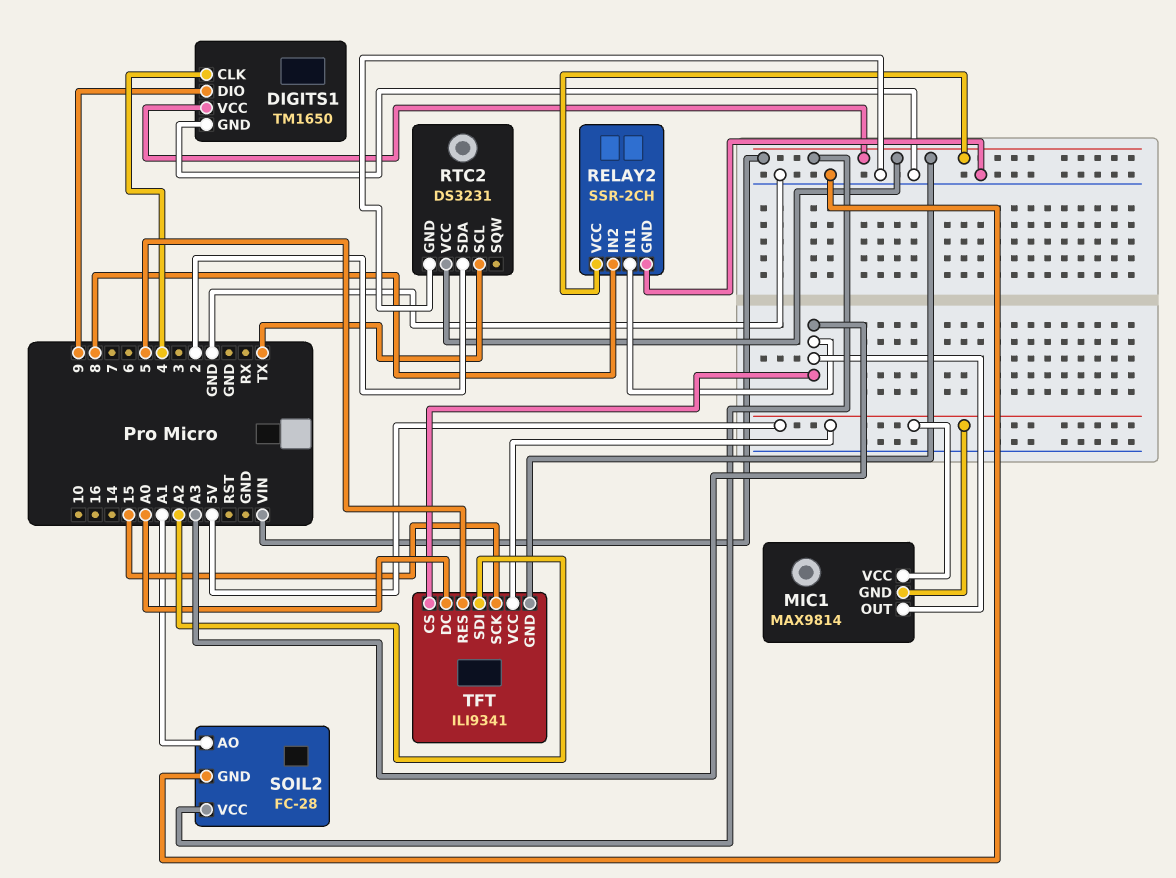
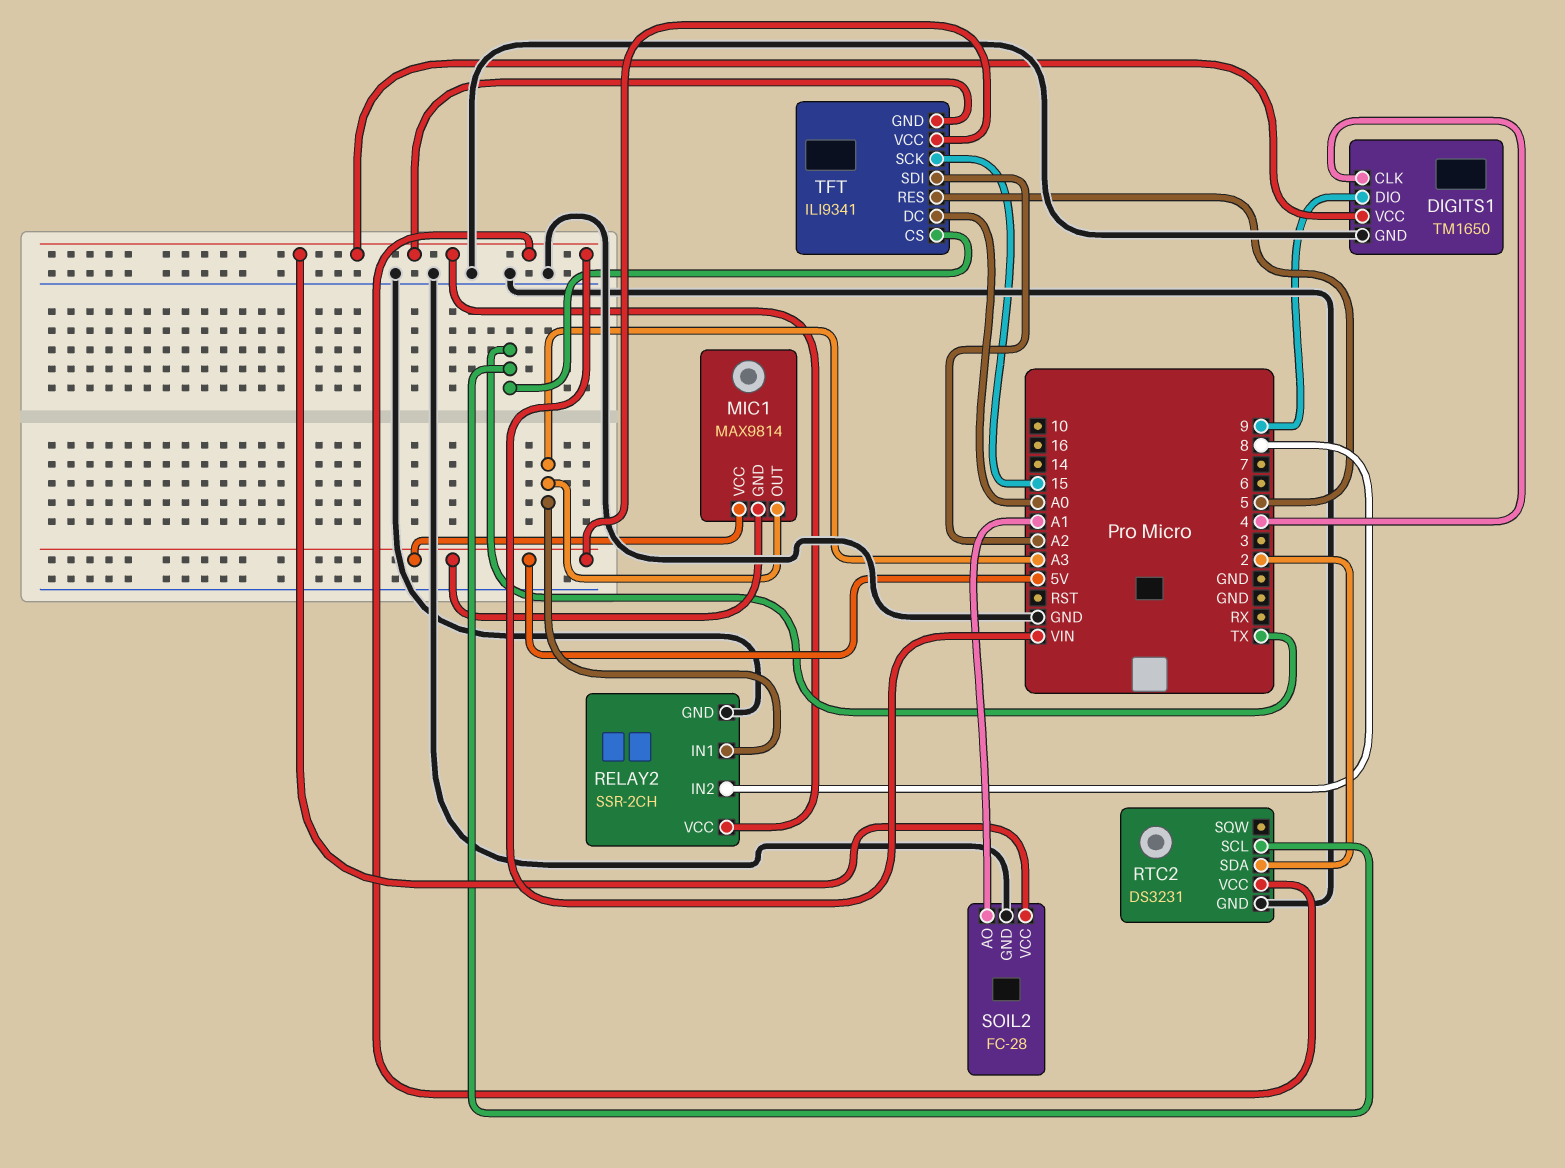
TFT pin CS: A3 -> TX

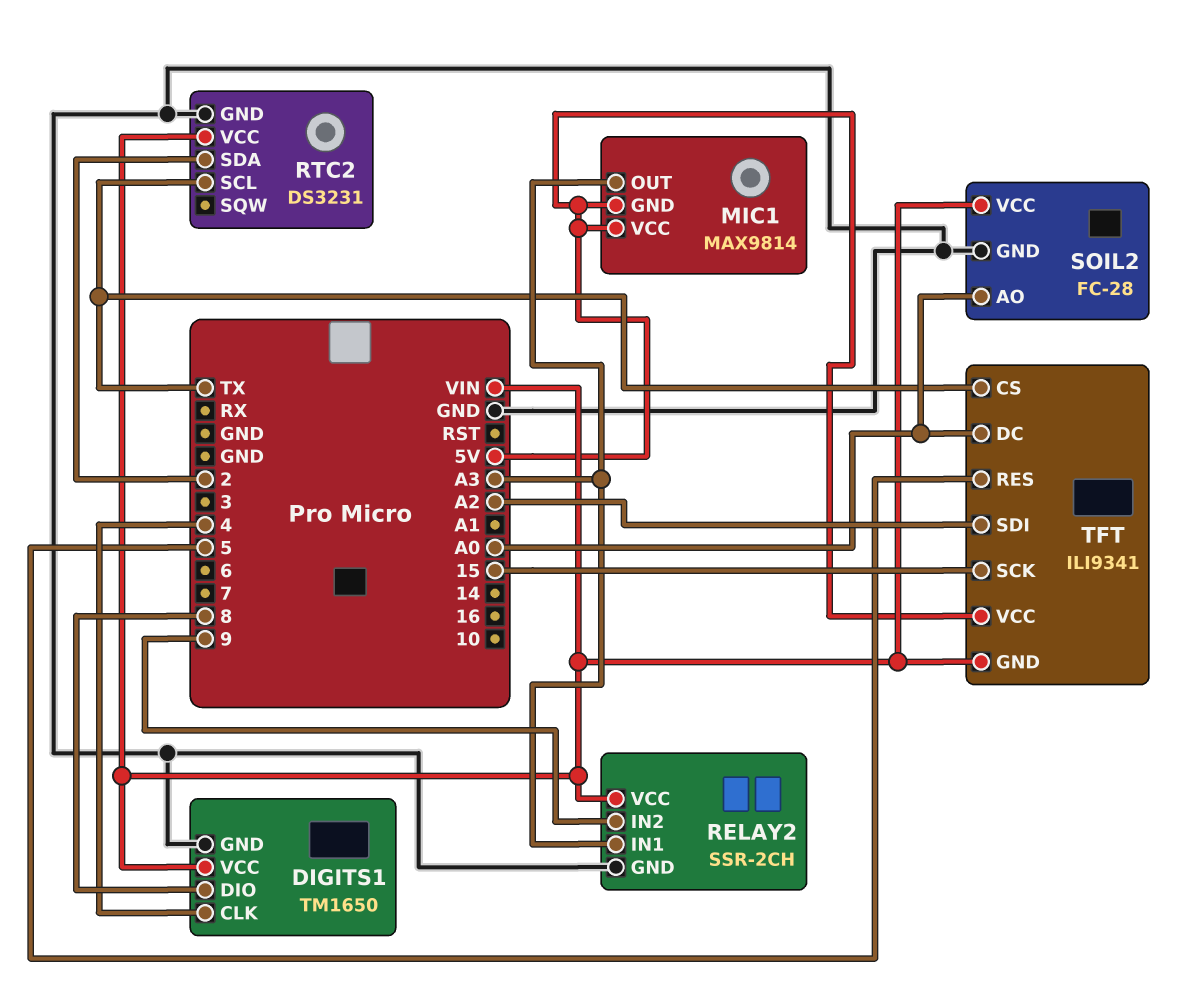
DIGITS1 pin DIO: 9 -> 8
RELAY2 pin IN2: 8 -> 9
SOIL2 pin AO: A1 -> A0

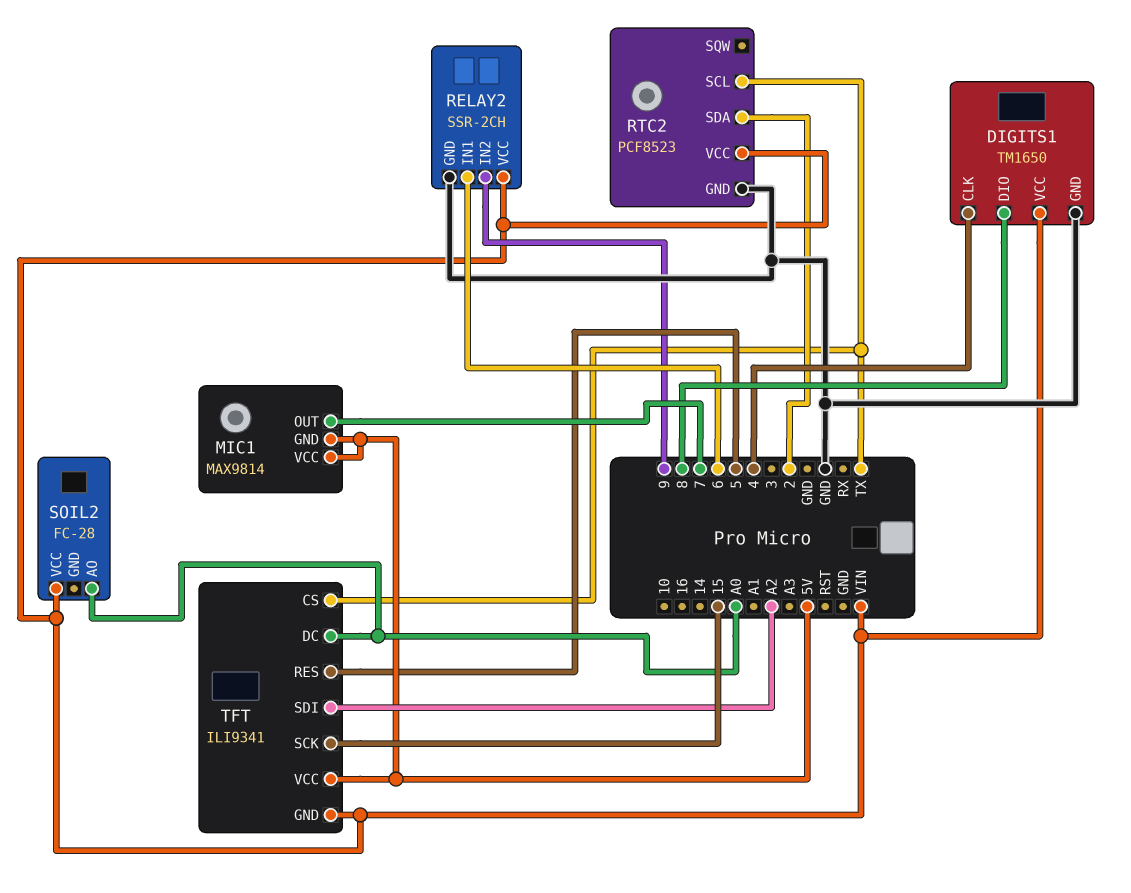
MIC1 pin OUT: A3 -> 7
RELAY2 pin IN1: A3 -> 6
RTC2: DS3231 -> PCF8523
SOIL2 pin GND: GND -> none

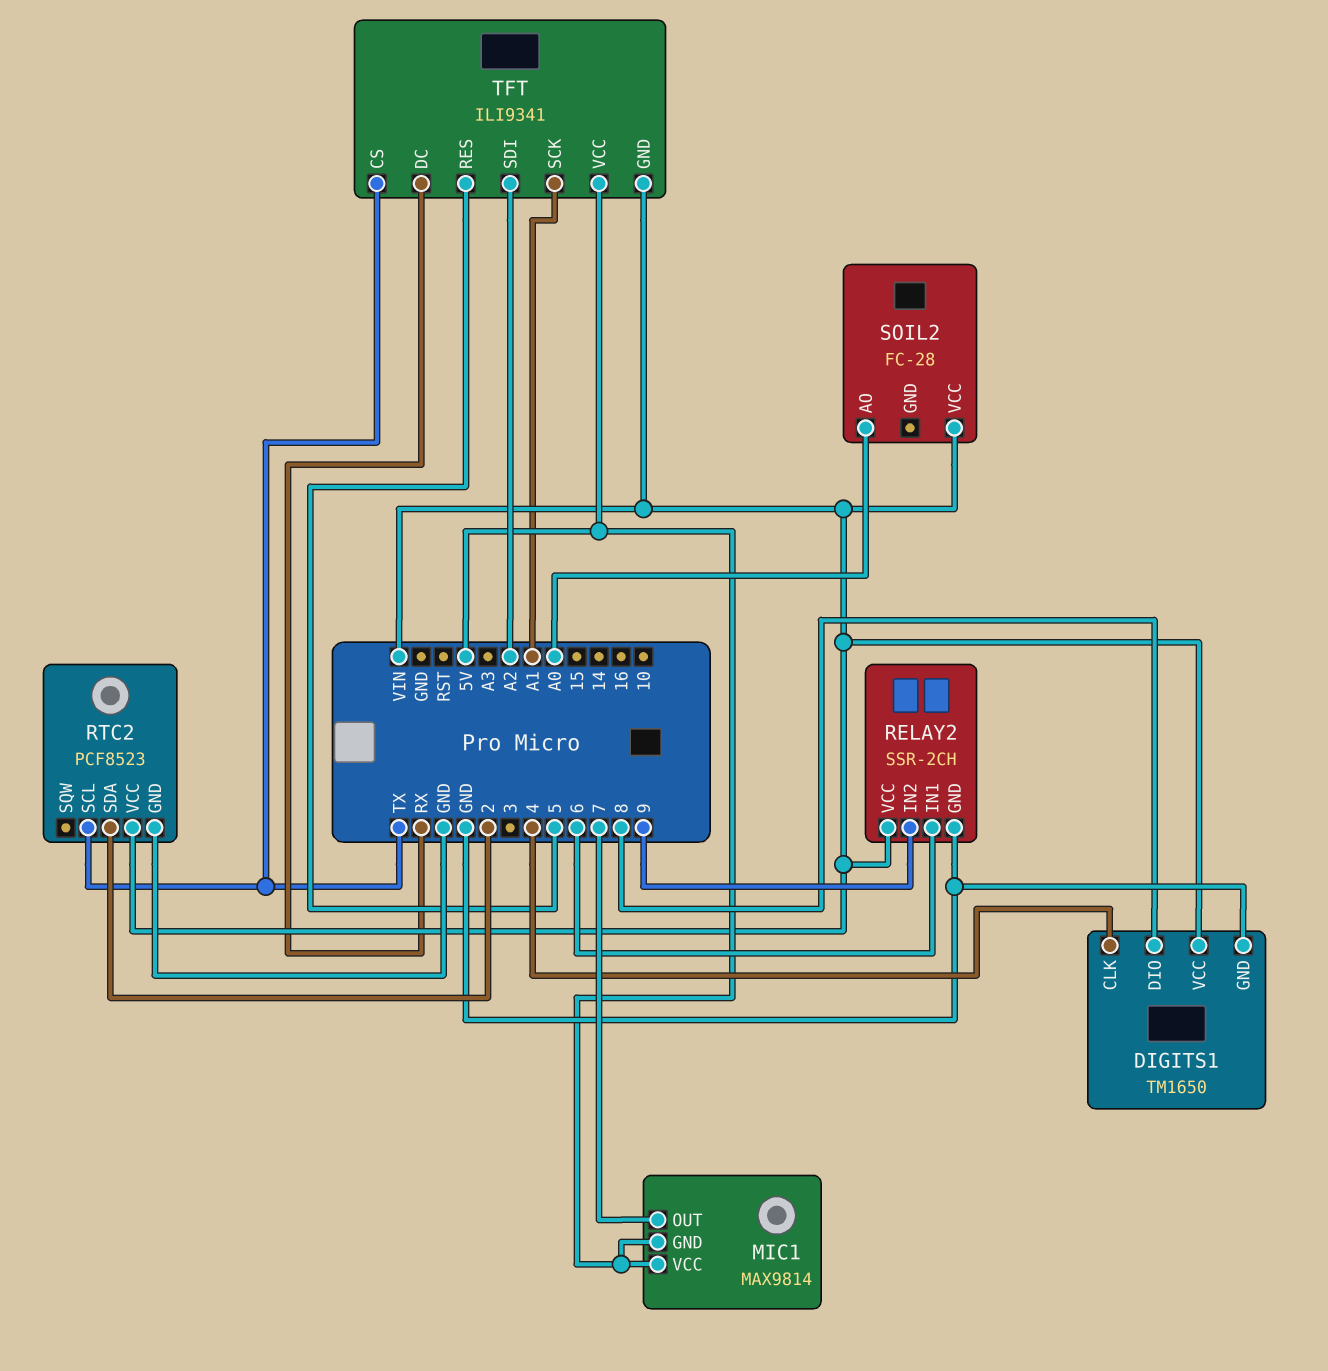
TFT pin DC: A0 -> RX
TFT pin SCK: 15 -> A1

